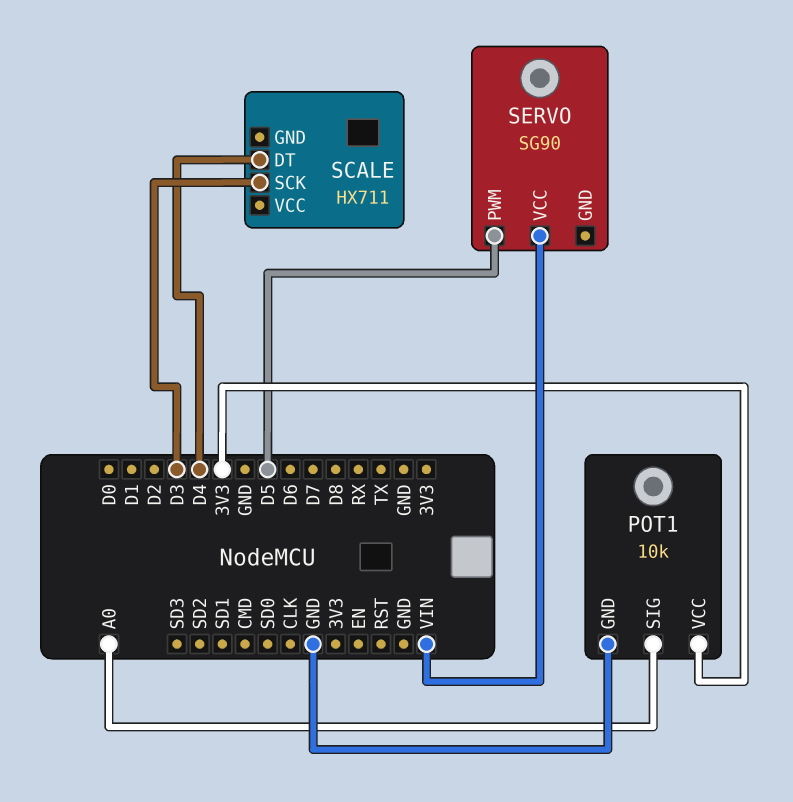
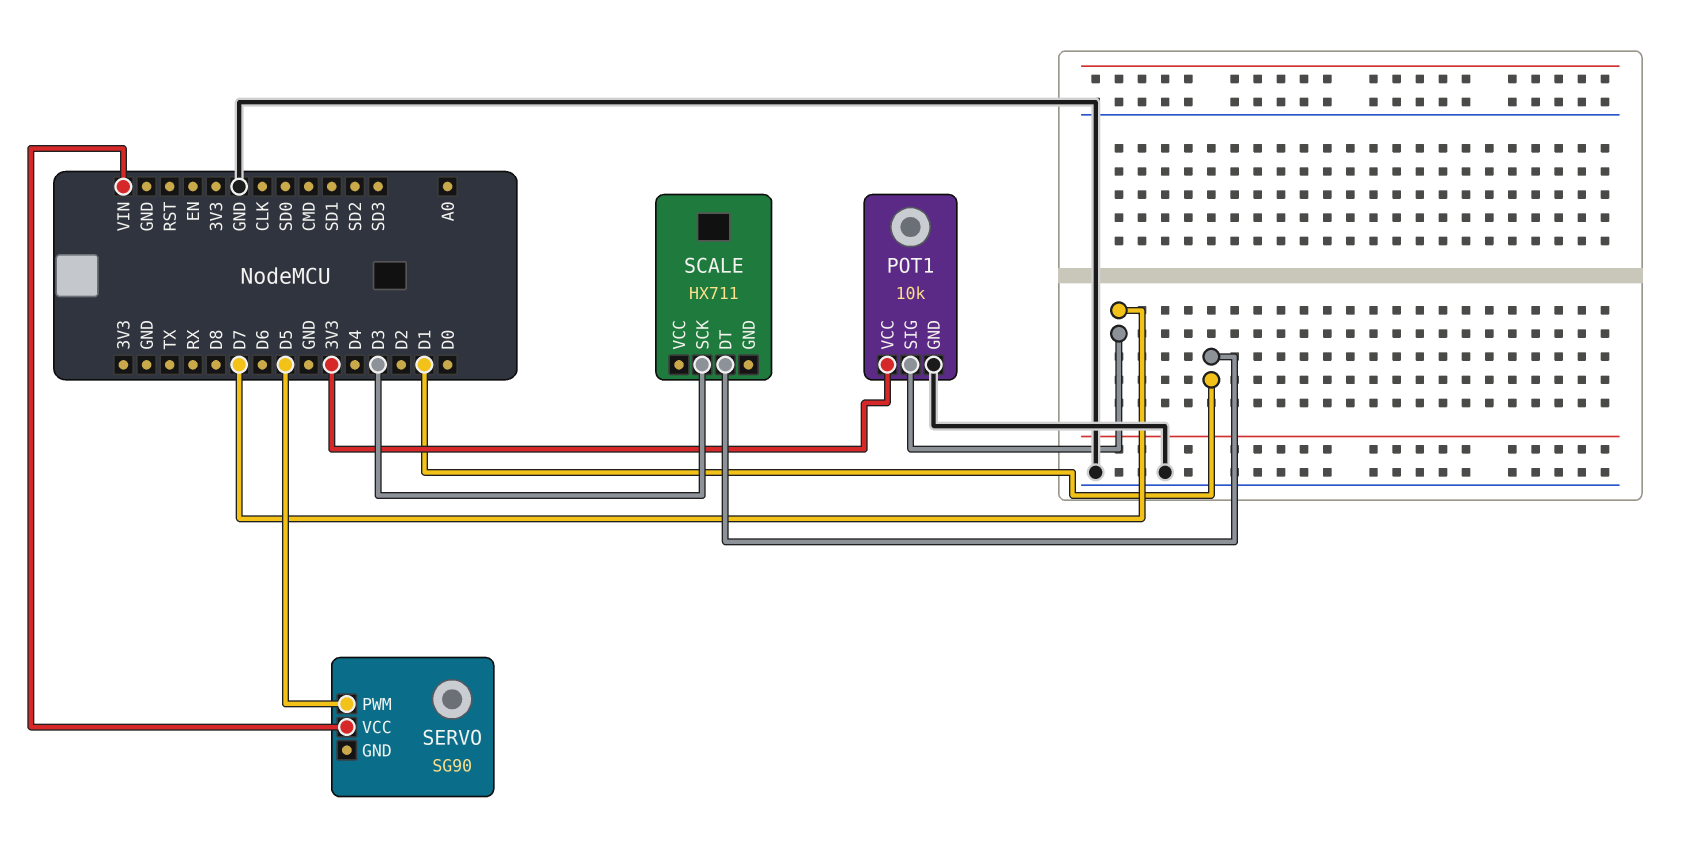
POT1 pin SIG: A0 -> D7
SCALE pin DT: D4 -> D1

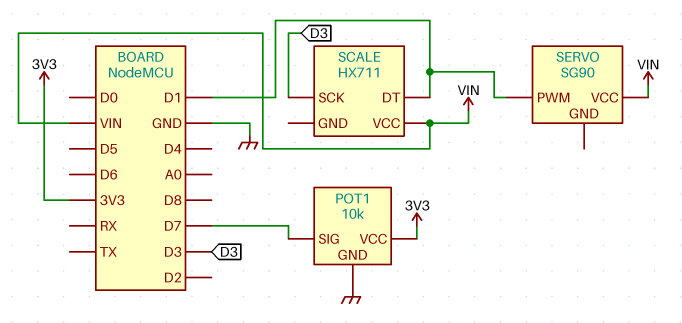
SCALE pin VCC: none -> VIN
SERVO pin PWM: D5 -> D1

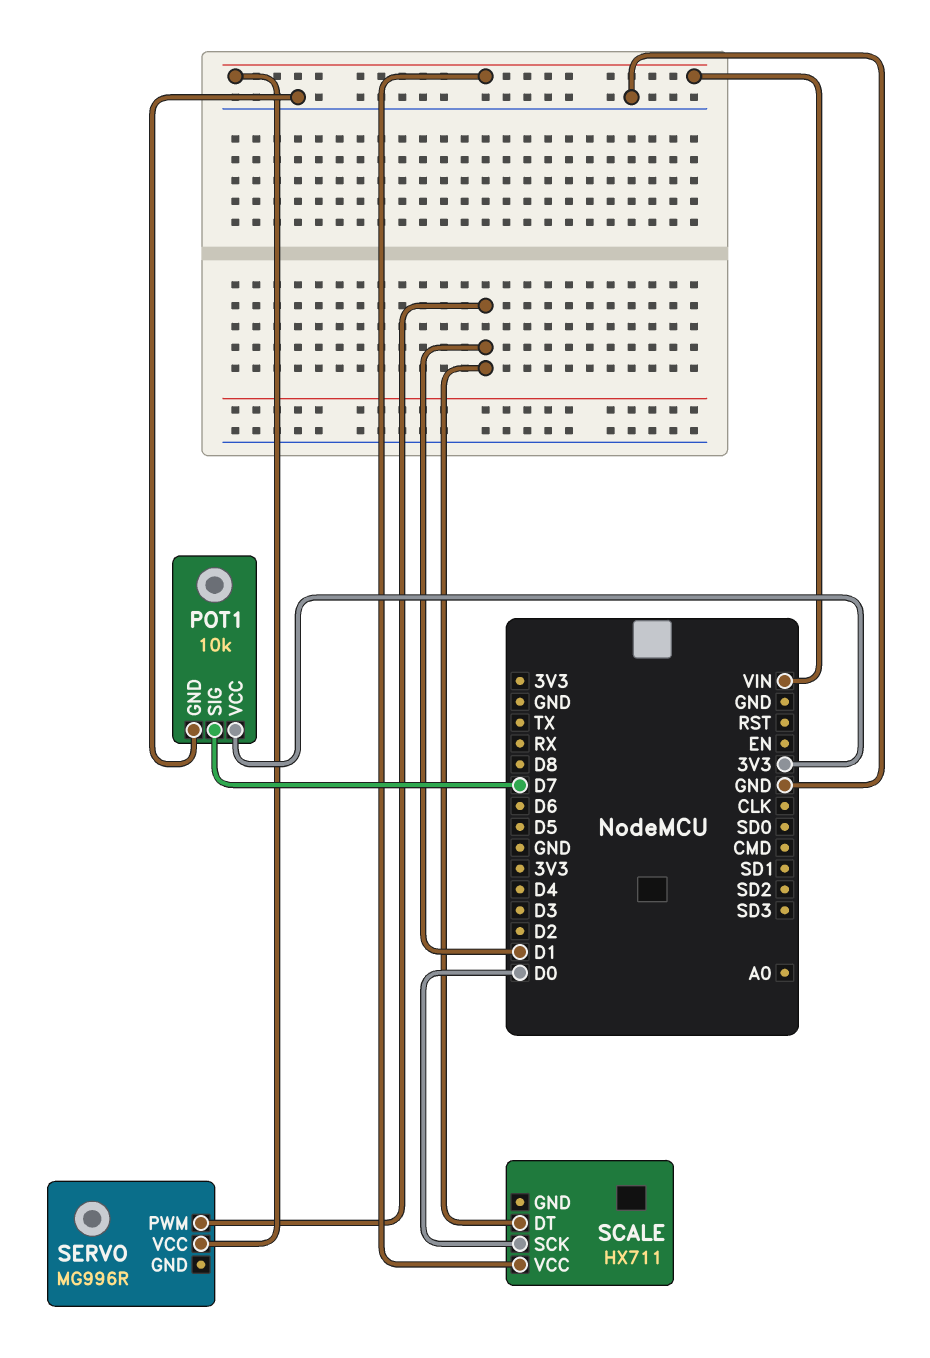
SCALE pin SCK: D3 -> D0
SERVO: SG90 -> MG996R

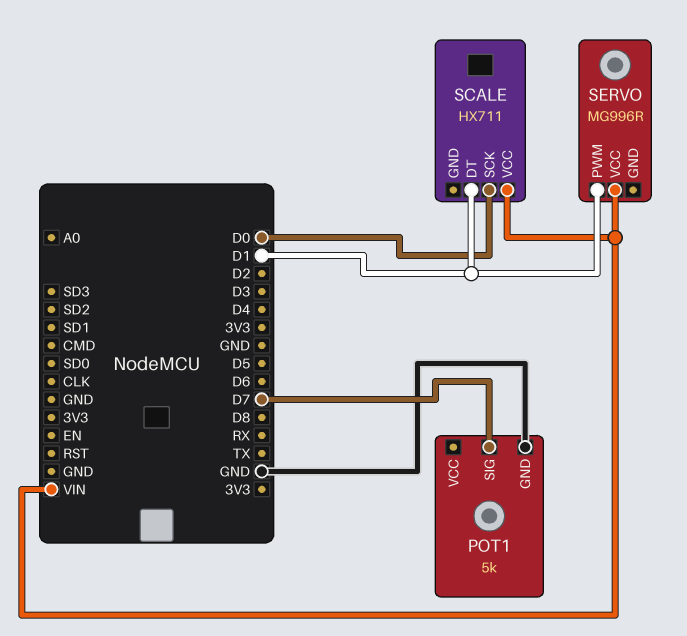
POT1: 10k -> 5k
POT1 pin VCC: 3V3 -> none

